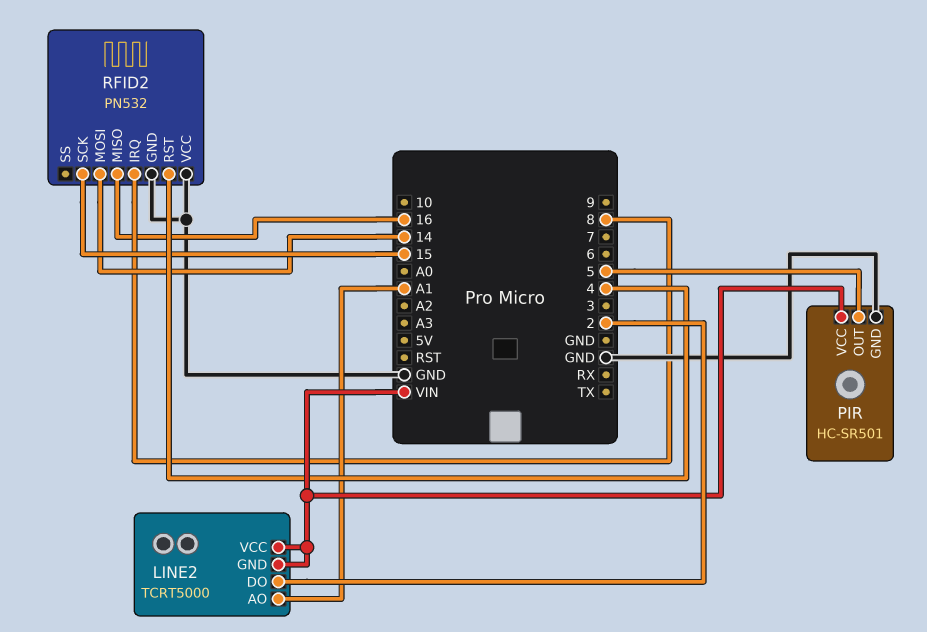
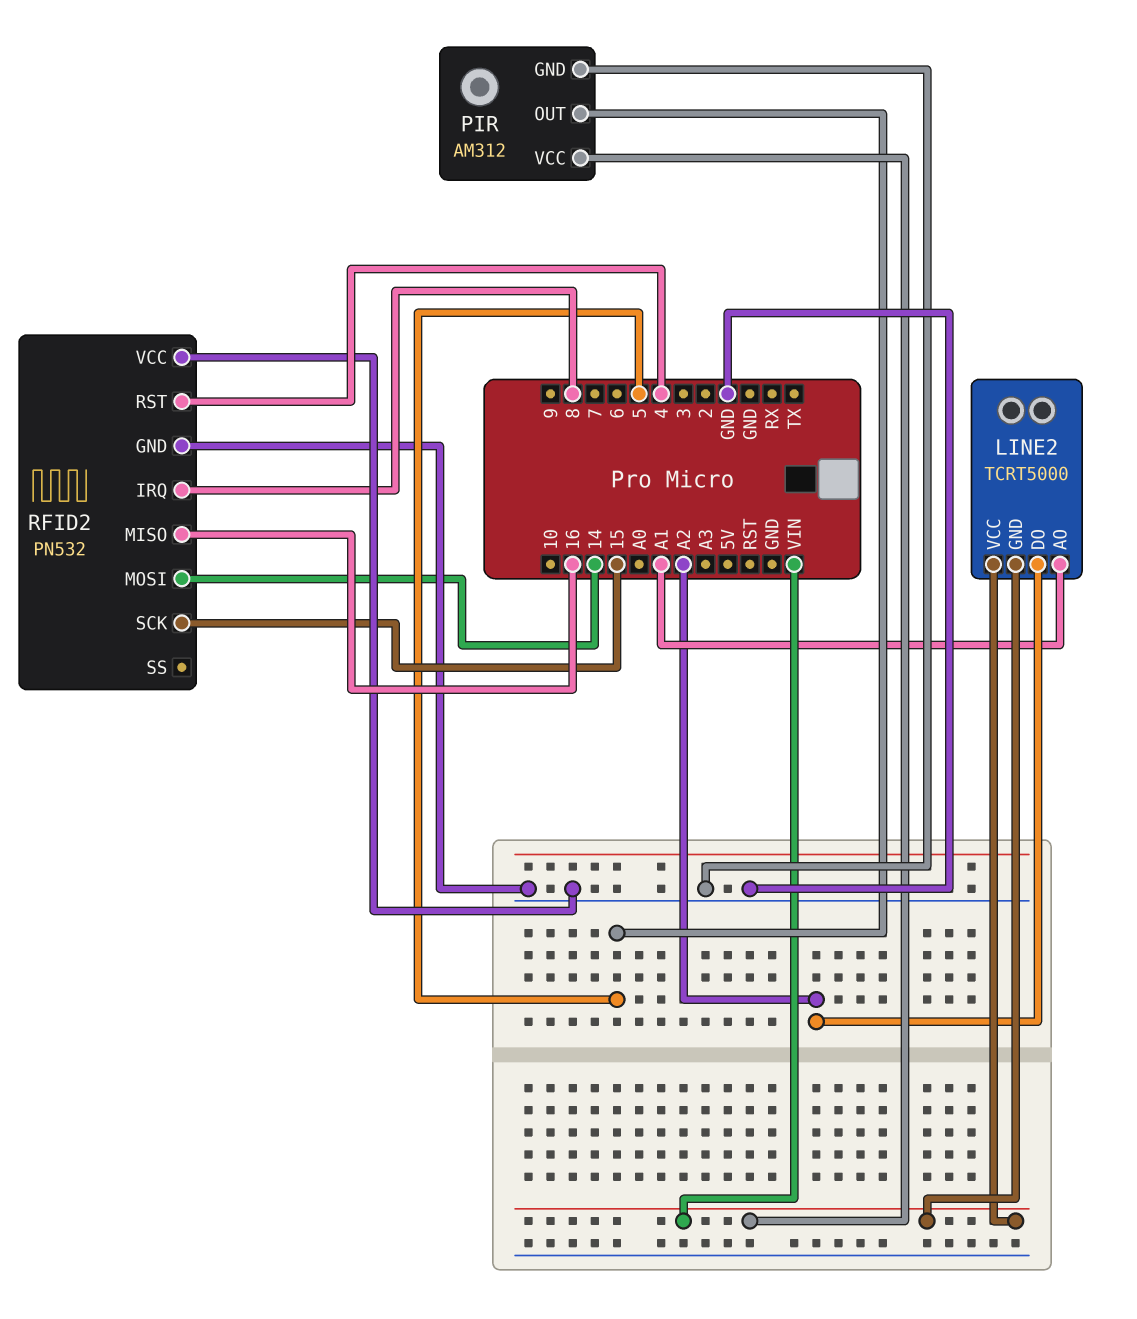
LINE2 pin DO: 2 -> A2
PIR: HC-SR501 -> AM312

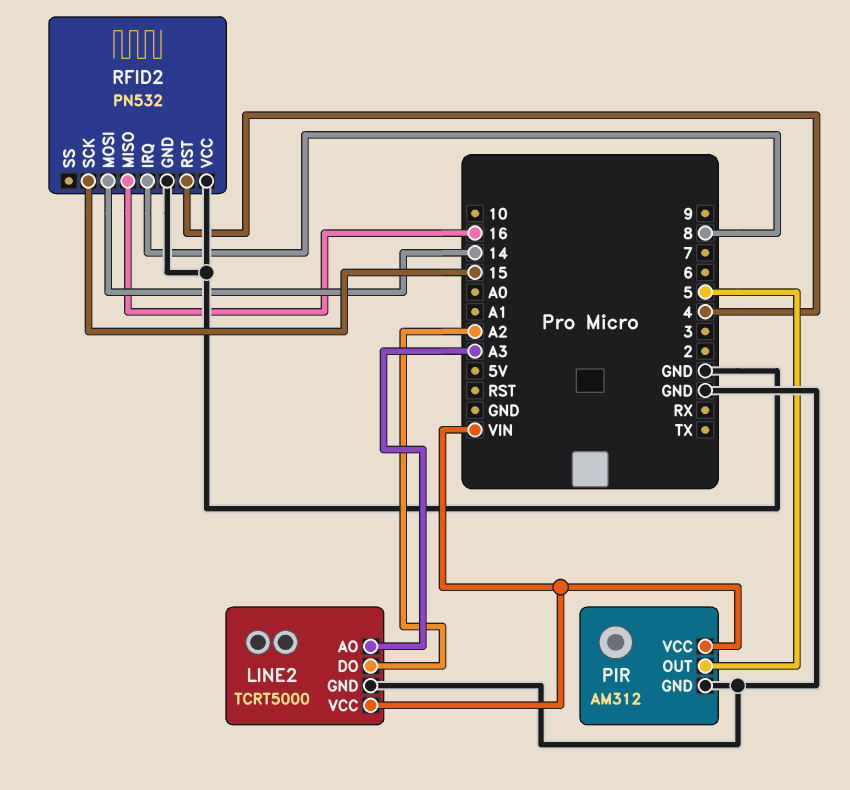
LINE2 pin AO: A1 -> A3
LINE2 pin GND: VIN -> GND

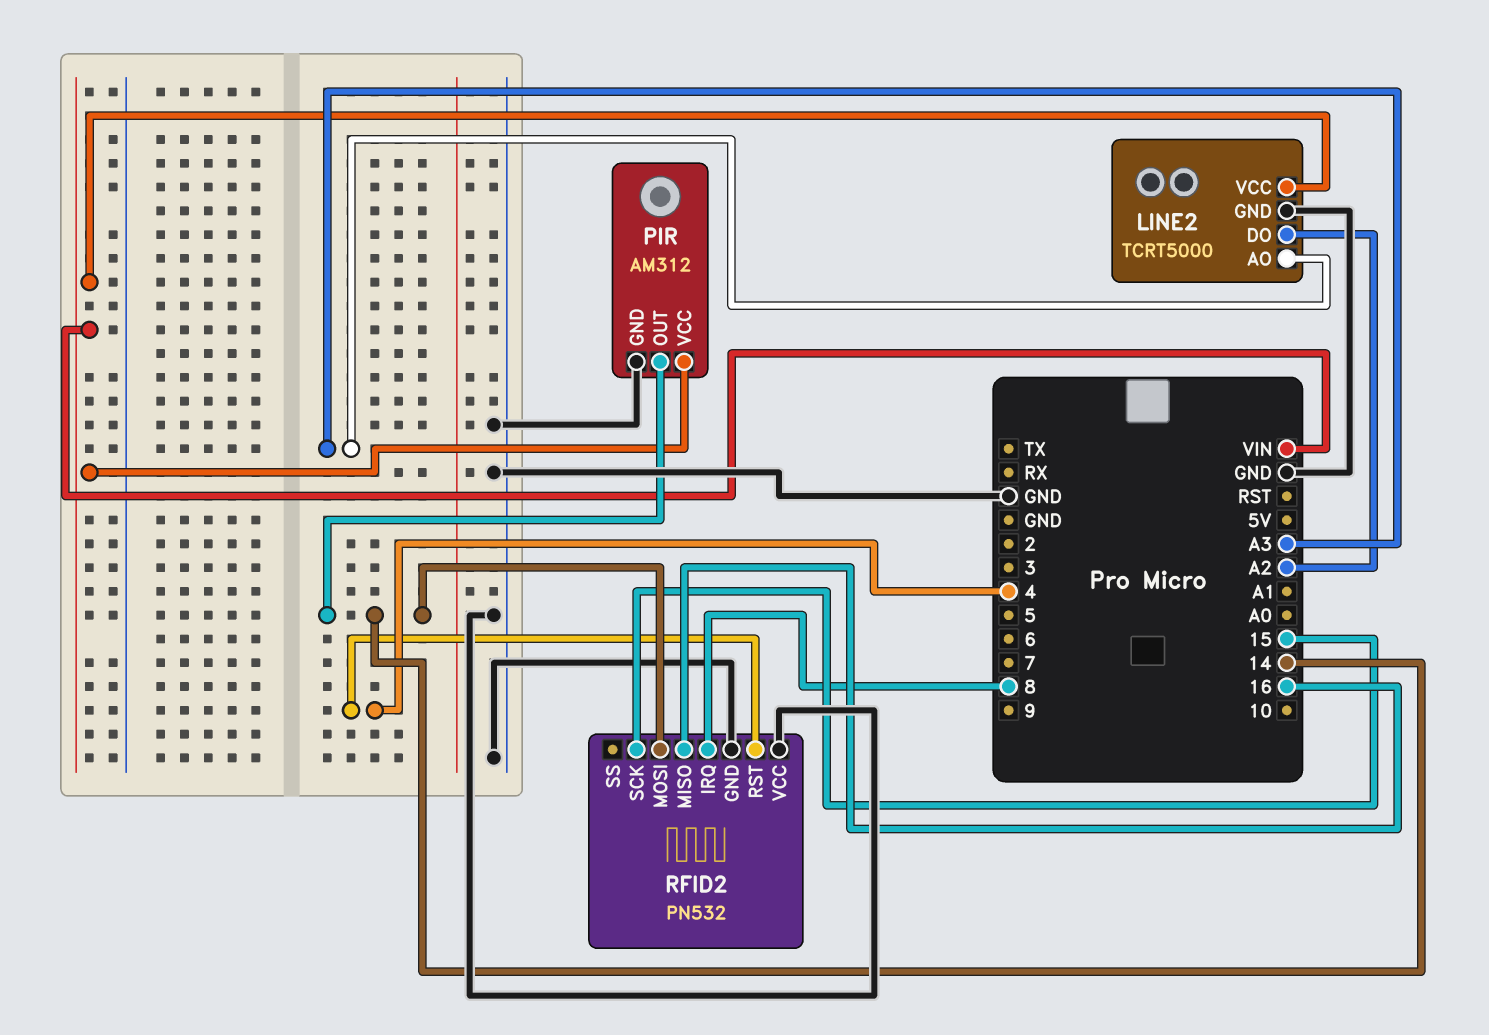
PIR pin OUT: 5 -> 14

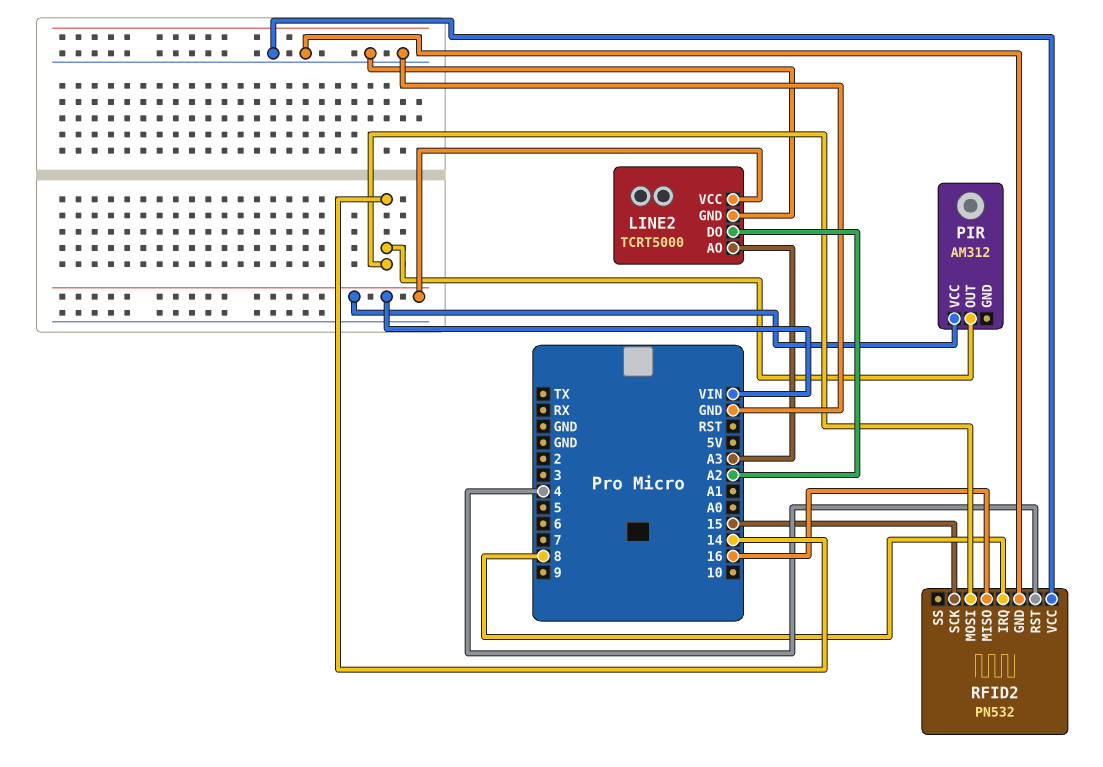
PIR pin GND: GND -> none

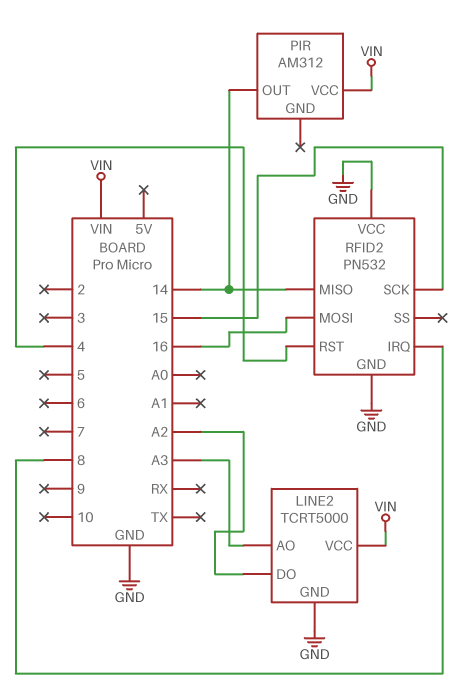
RFID2 pin MISO: 16 -> 14
RFID2 pin MOSI: 14 -> 16

